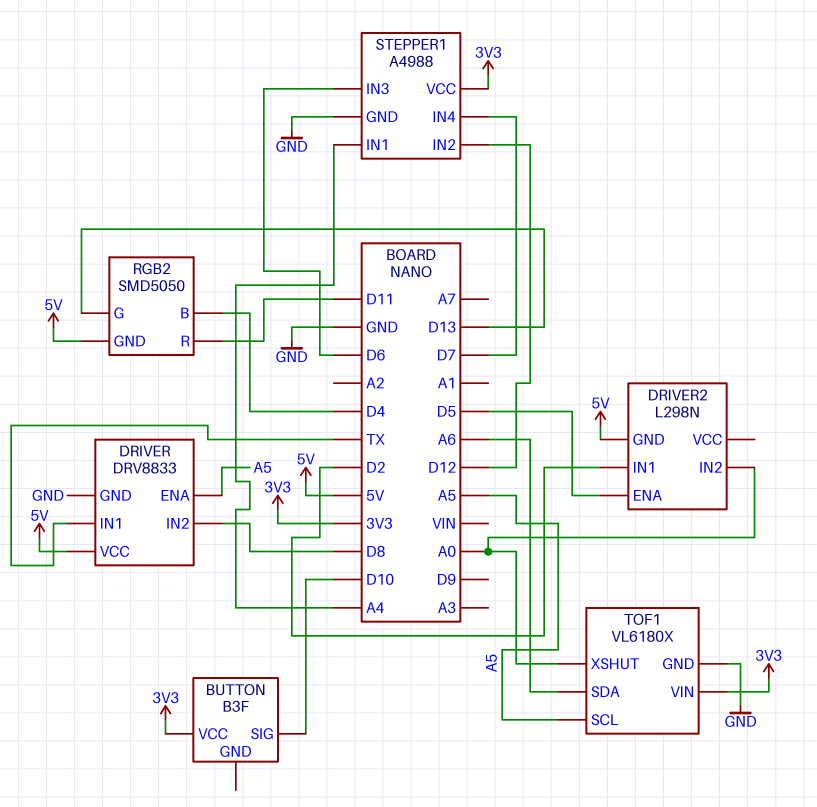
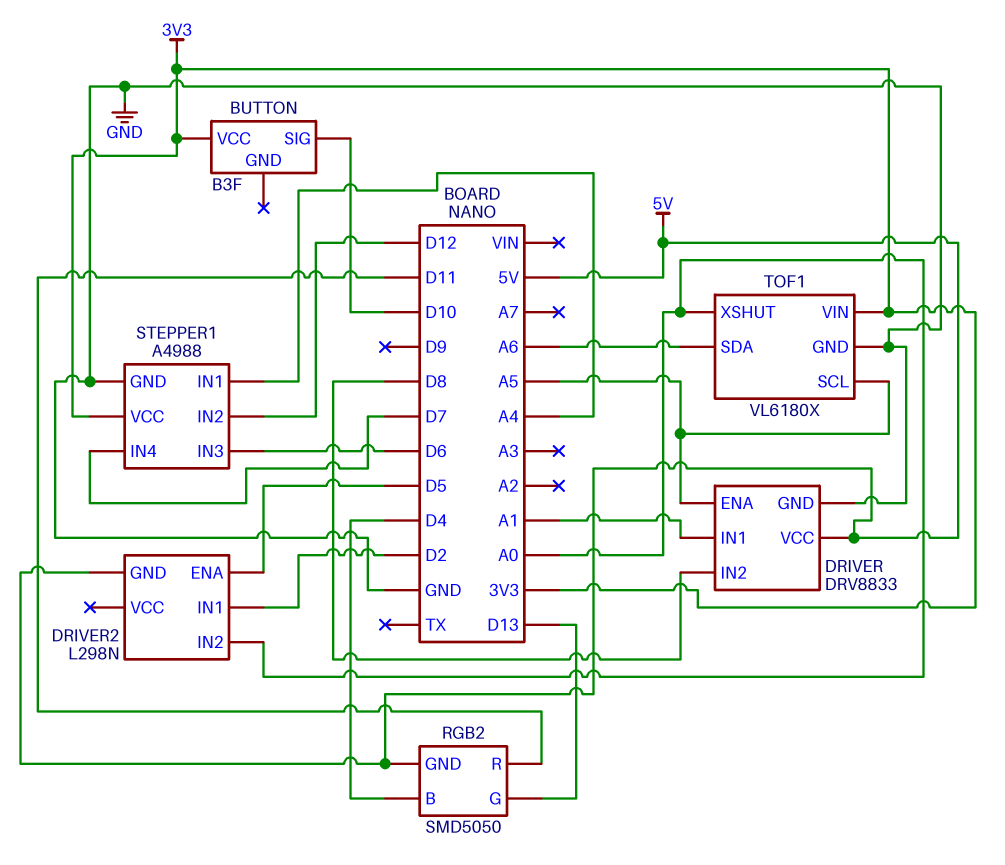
DRIVER pin IN1: TX -> A1

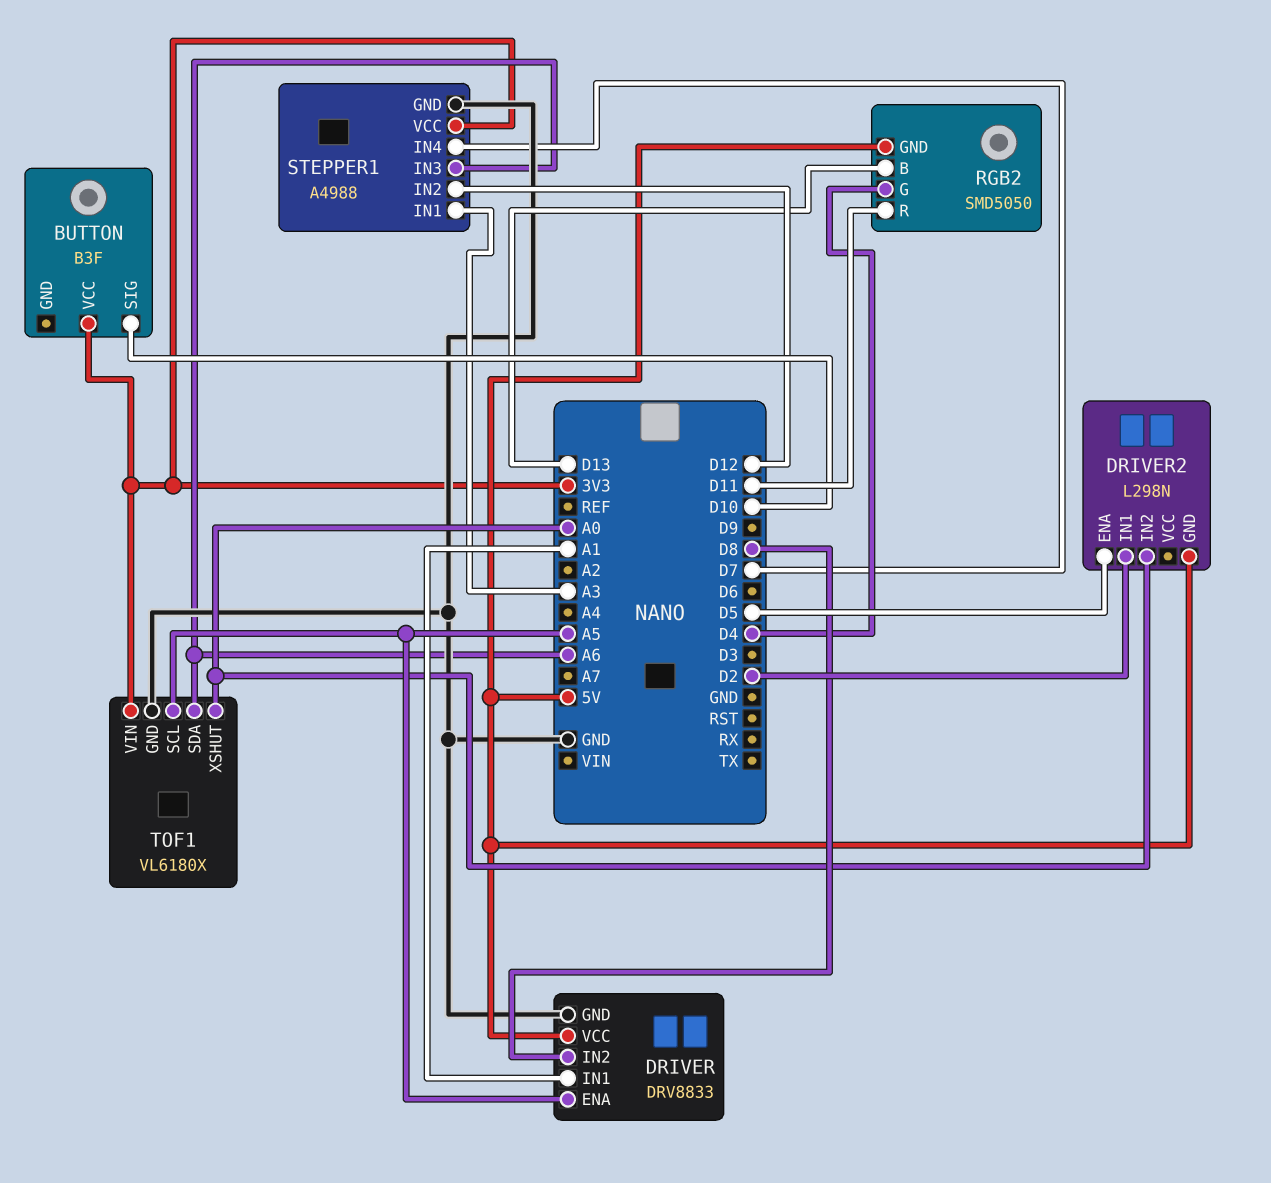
RGB2 pin B: D4 -> D13
RGB2 pin G: D13 -> D4
STEPPER1 pin IN1: A4 -> A3
STEPPER1 pin IN3: D6 -> A6

